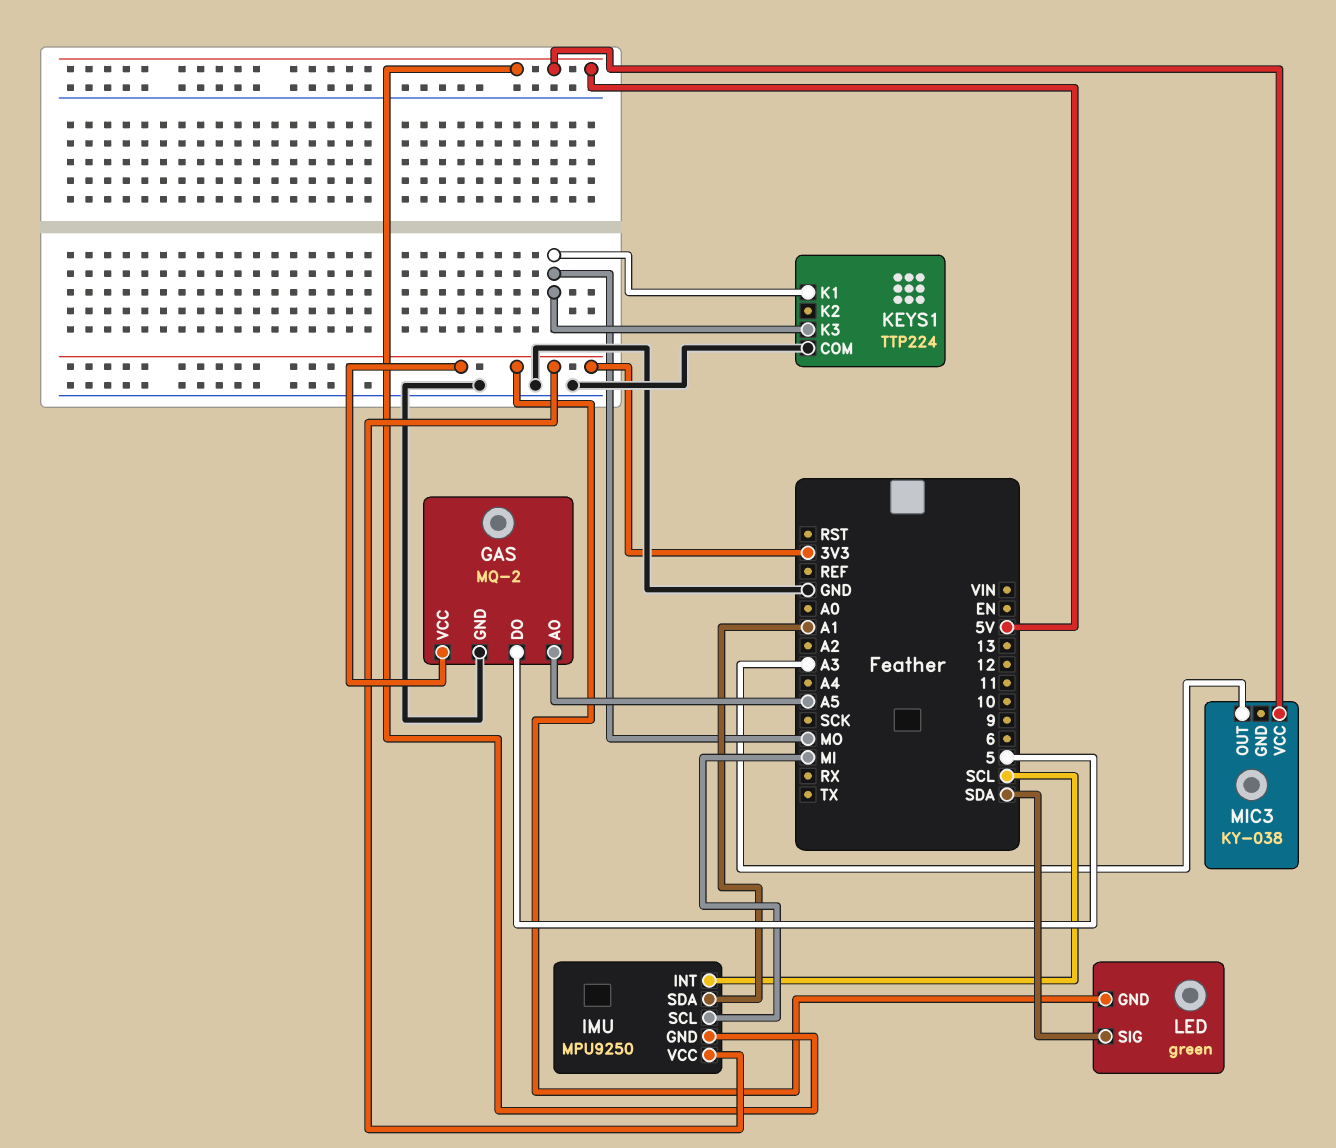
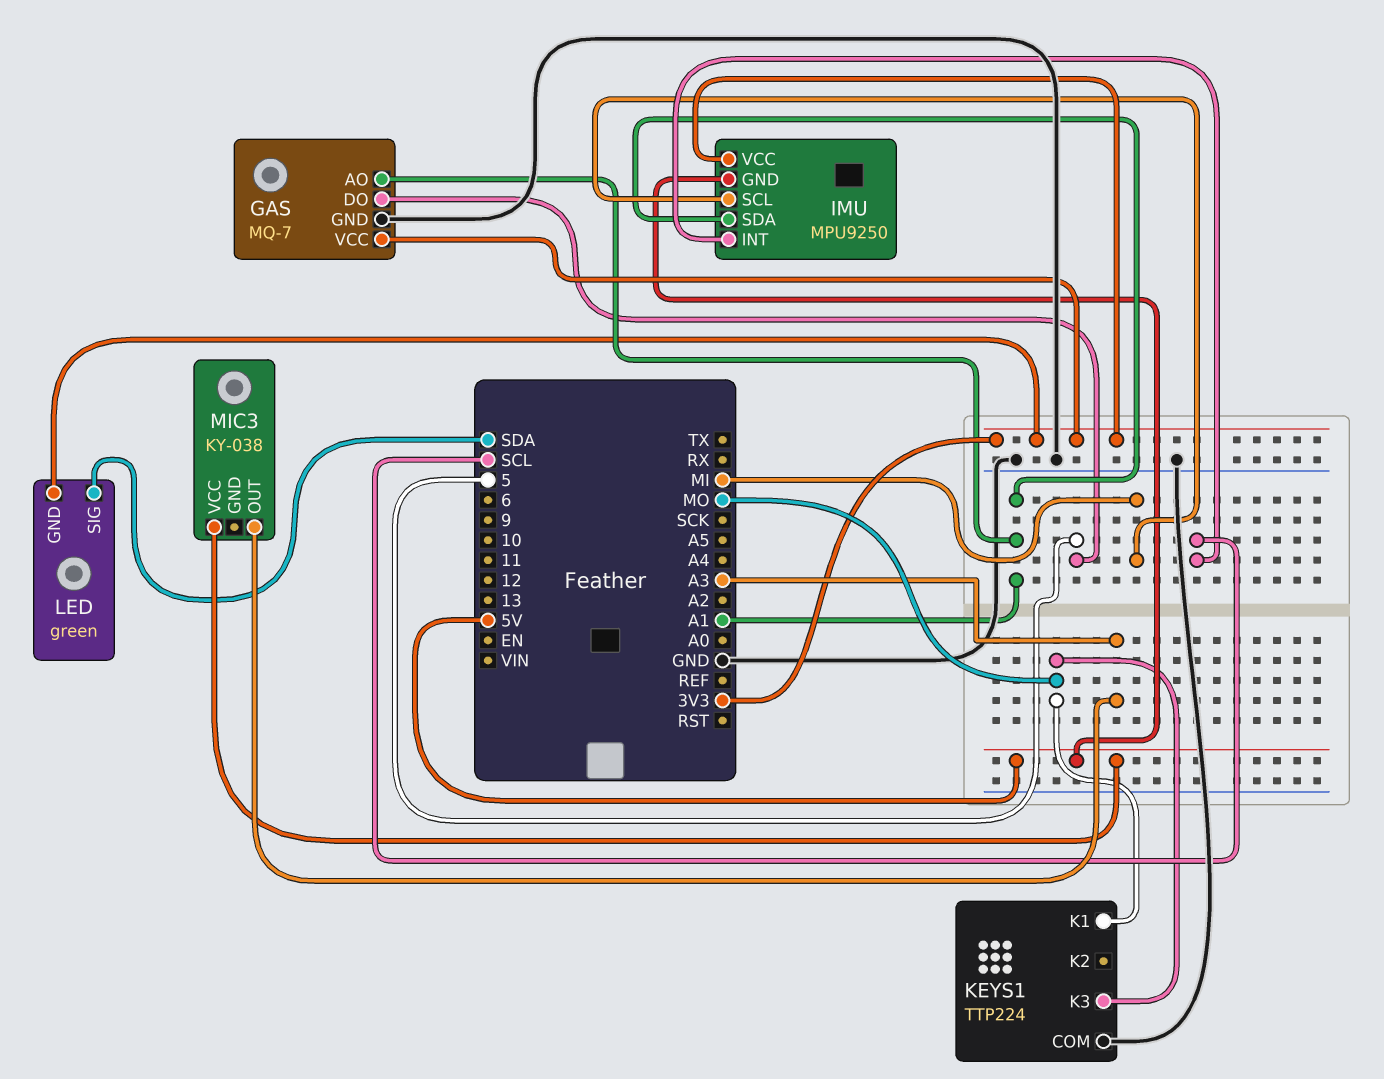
GAS: MQ-2 -> MQ-7
GAS pin AO: A5 -> A1

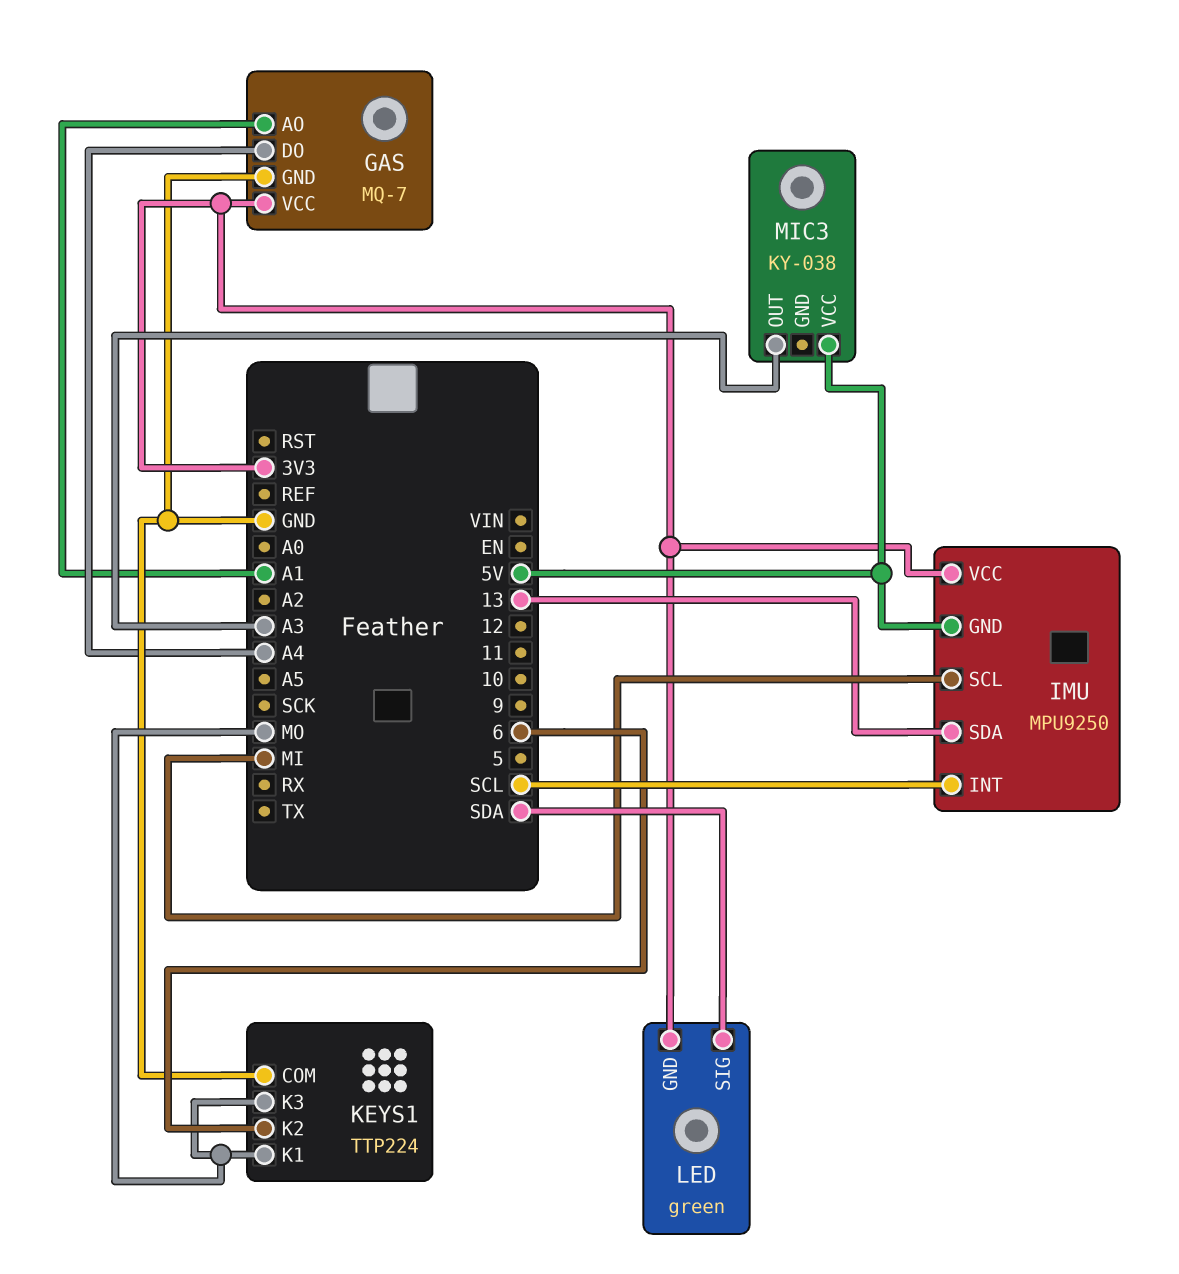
GAS pin DO: 5 -> A4
IMU pin SDA: A1 -> 13
KEYS1 pin K2: none -> 6

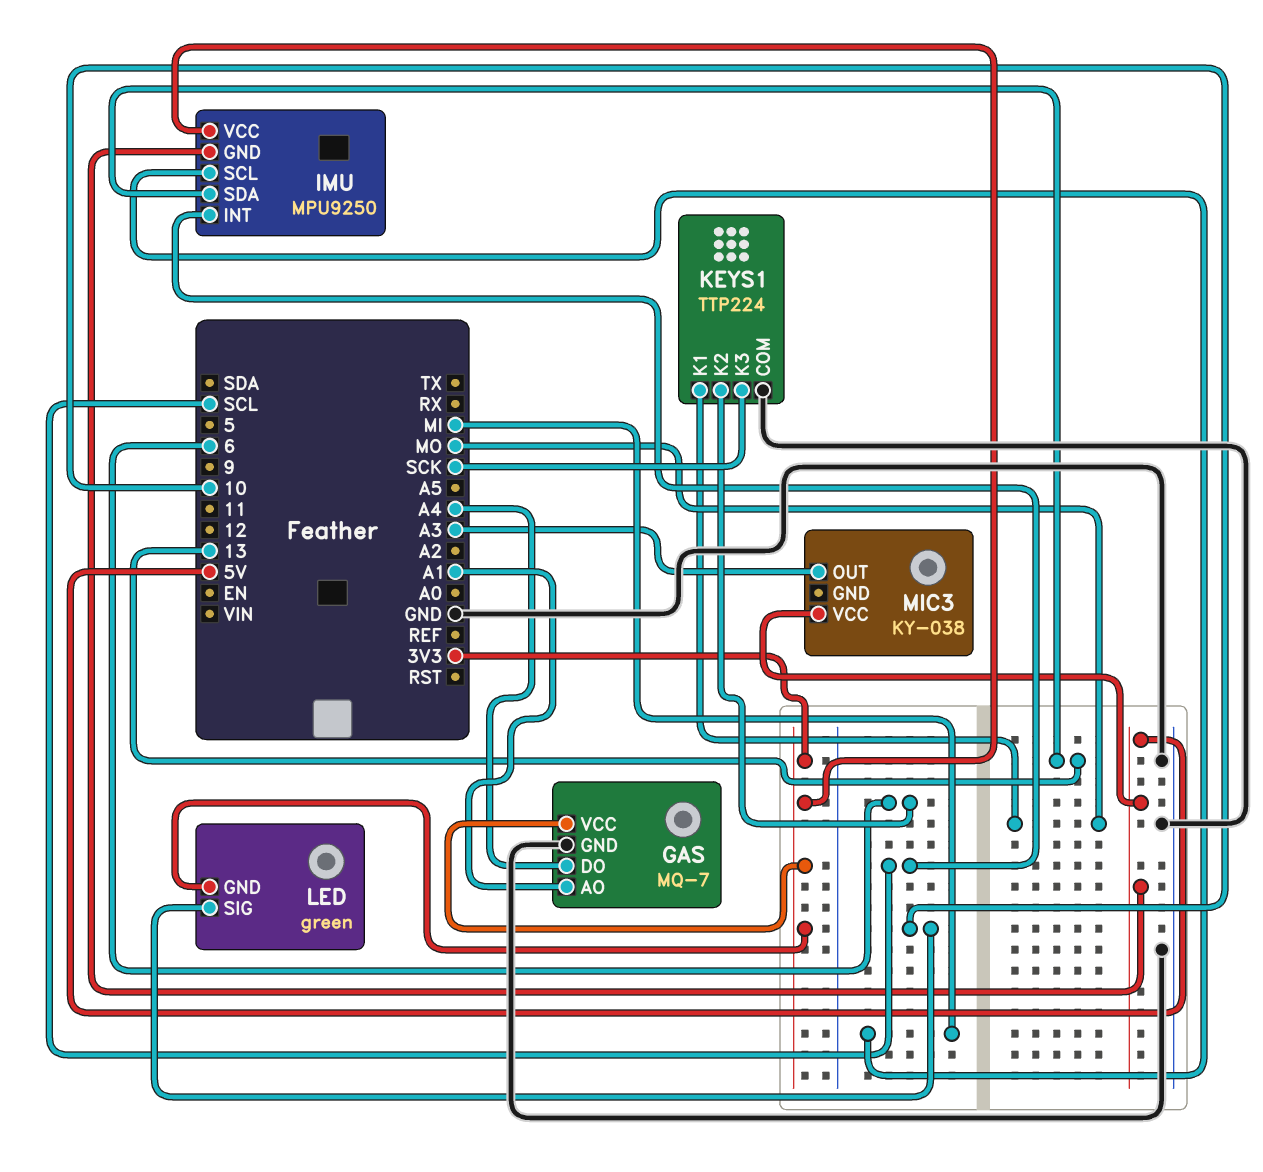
KEYS1 pin K3: MO -> SCK
LED pin SIG: SDA -> 10

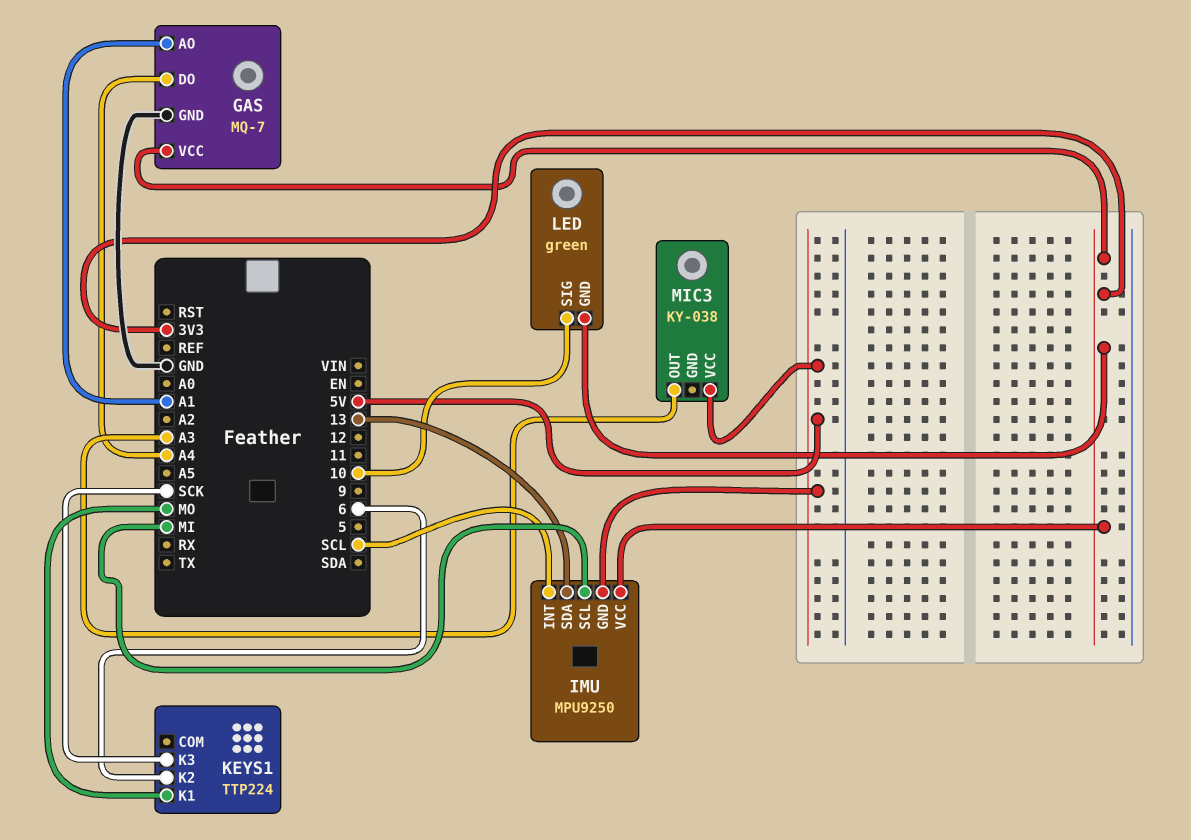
KEYS1 pin COM: GND -> none

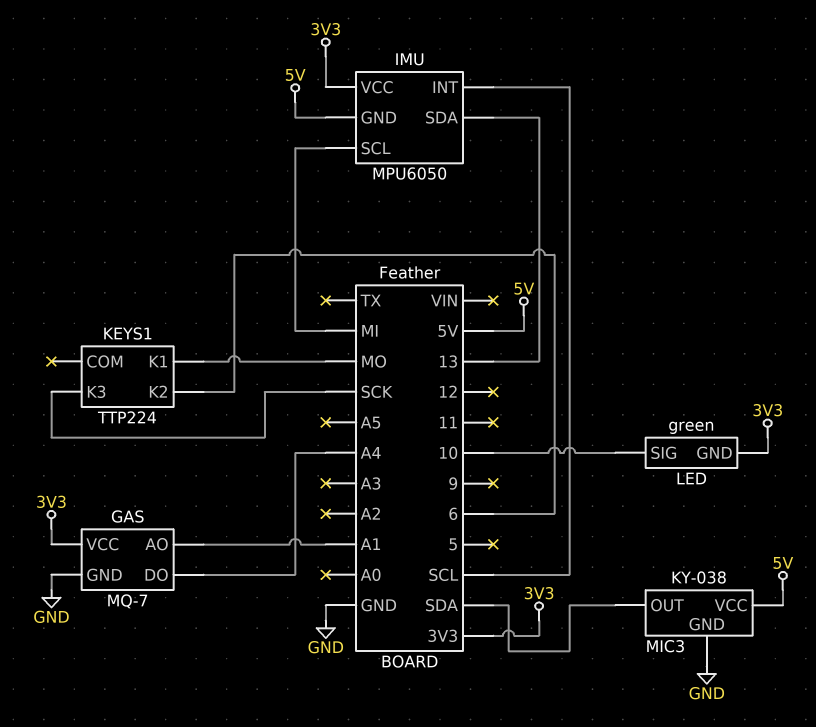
IMU: MPU9250 -> MPU6050
MIC3 pin GND: none -> GND
MIC3 pin OUT: A3 -> SDA

